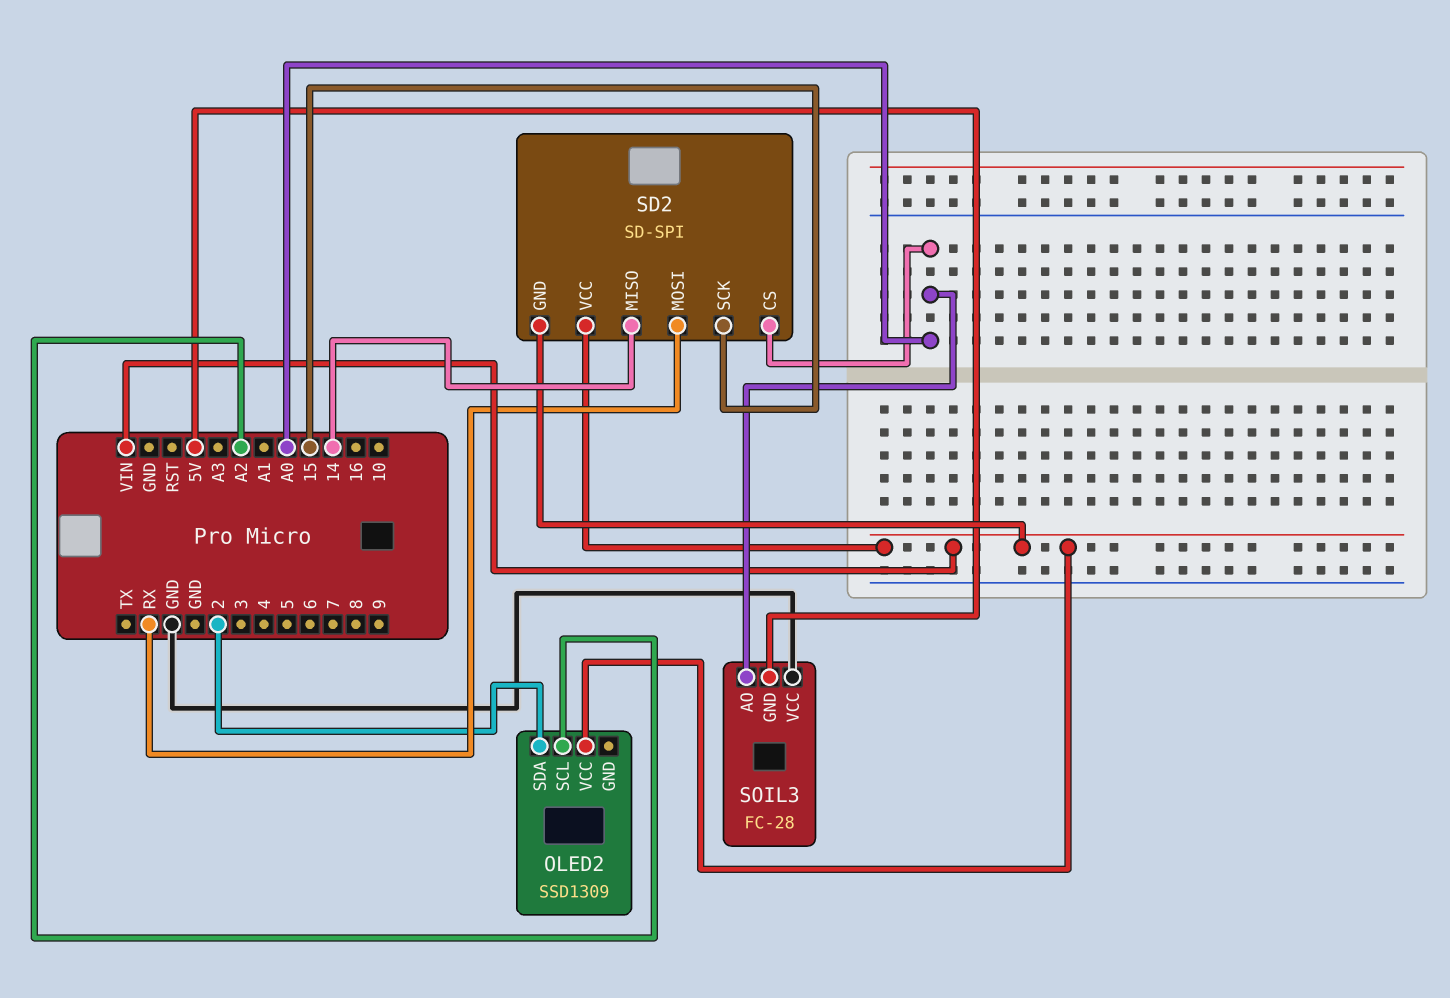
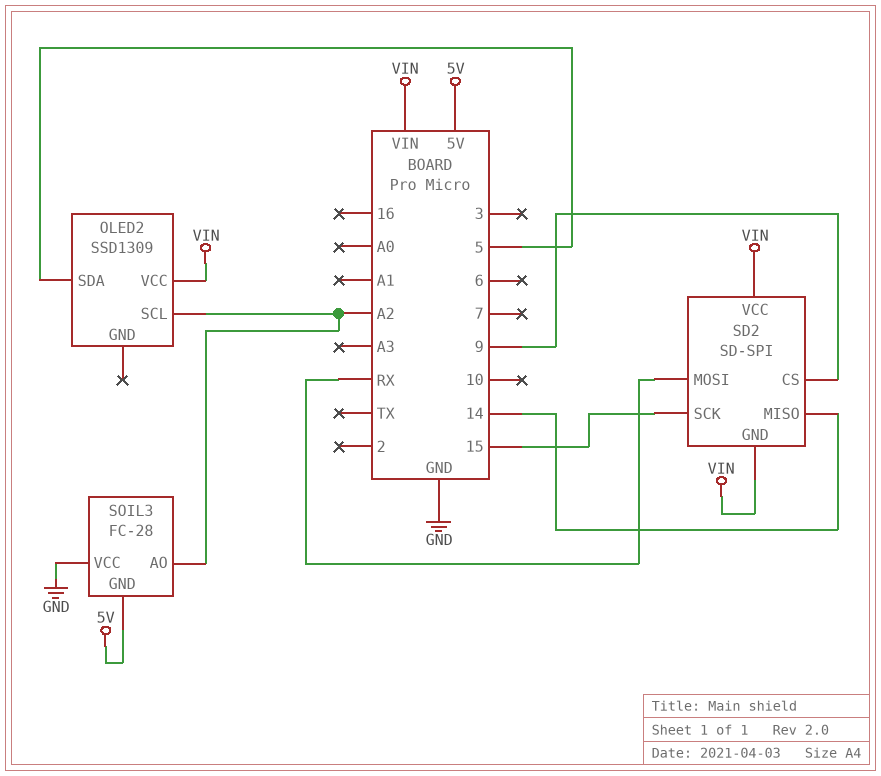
OLED2 pin SDA: 2 -> 5
SD2 pin CS: A0 -> 9
SOIL3 pin AO: A0 -> A2

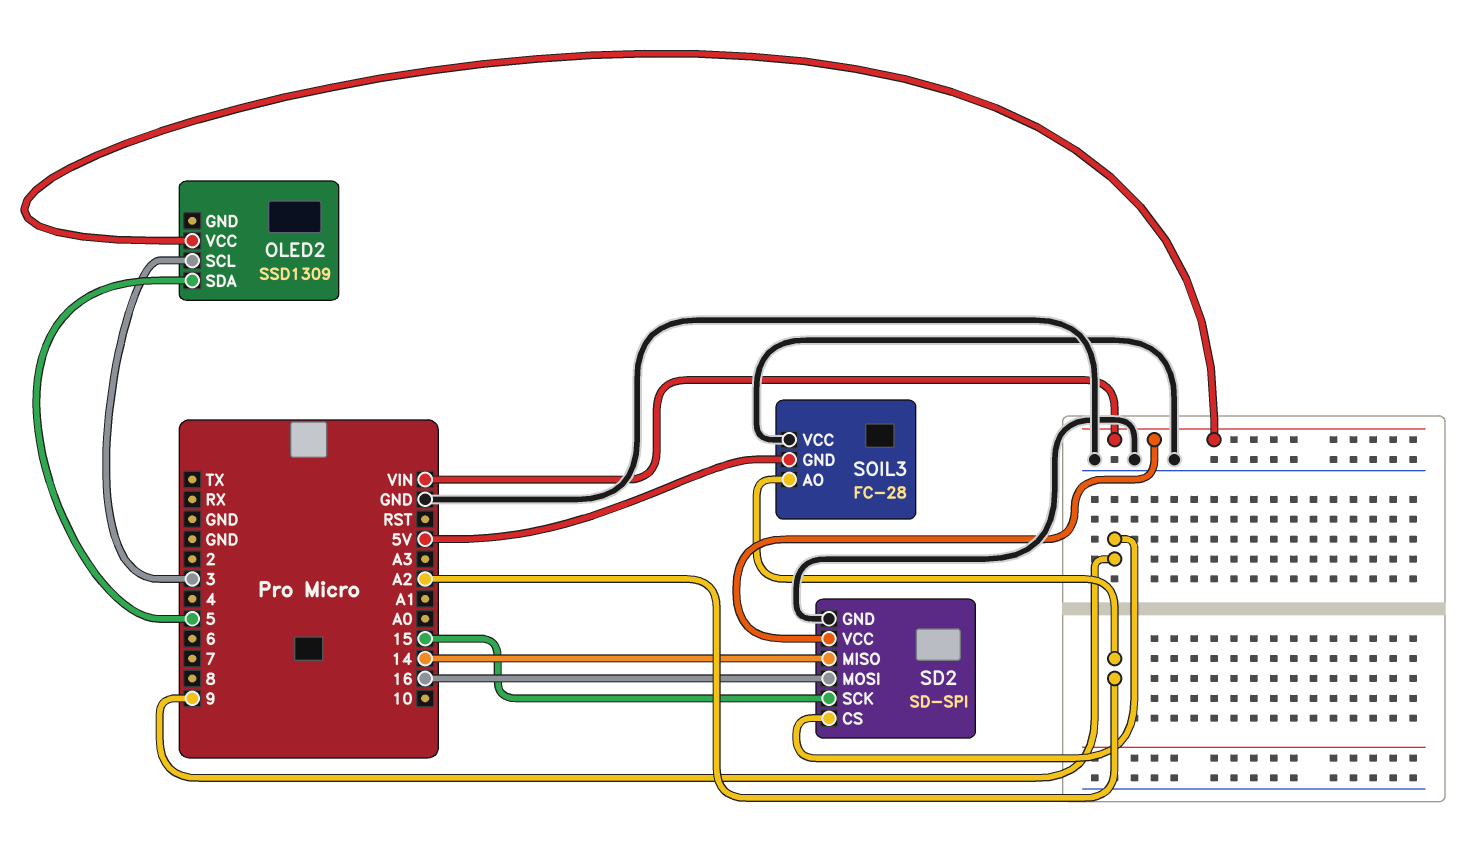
OLED2 pin SCL: A2 -> 3
SD2 pin GND: VIN -> GND
SD2 pin MOSI: RX -> 16

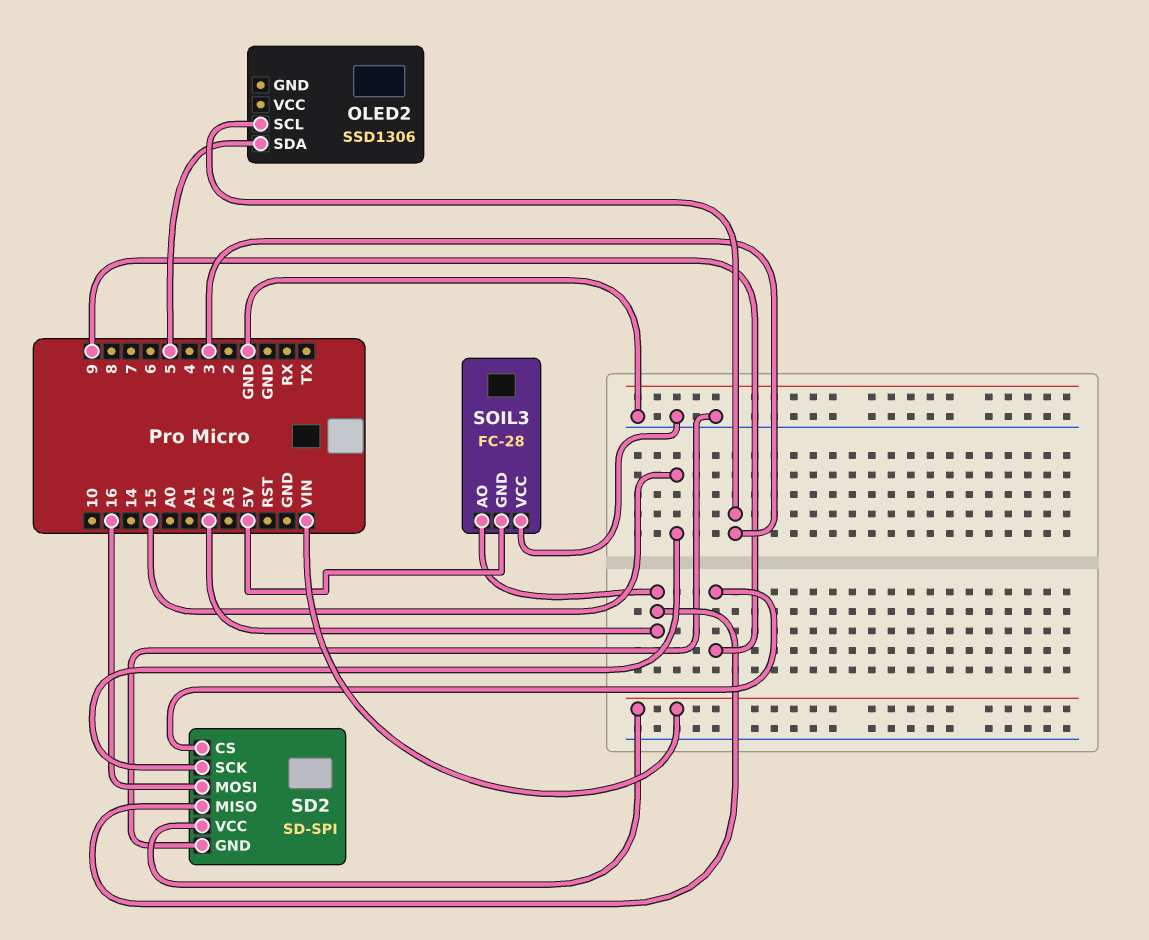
OLED2: SSD1309 -> SSD1306
OLED2 pin VCC: VIN -> none
SD2 pin MISO: 14 -> A2

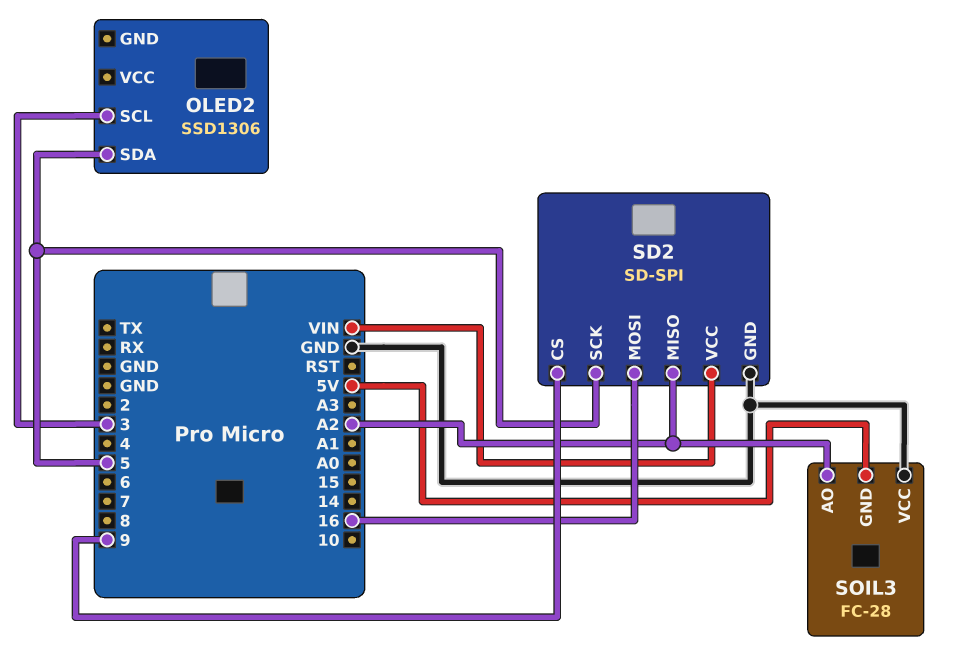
SD2 pin SCK: 15 -> 5

